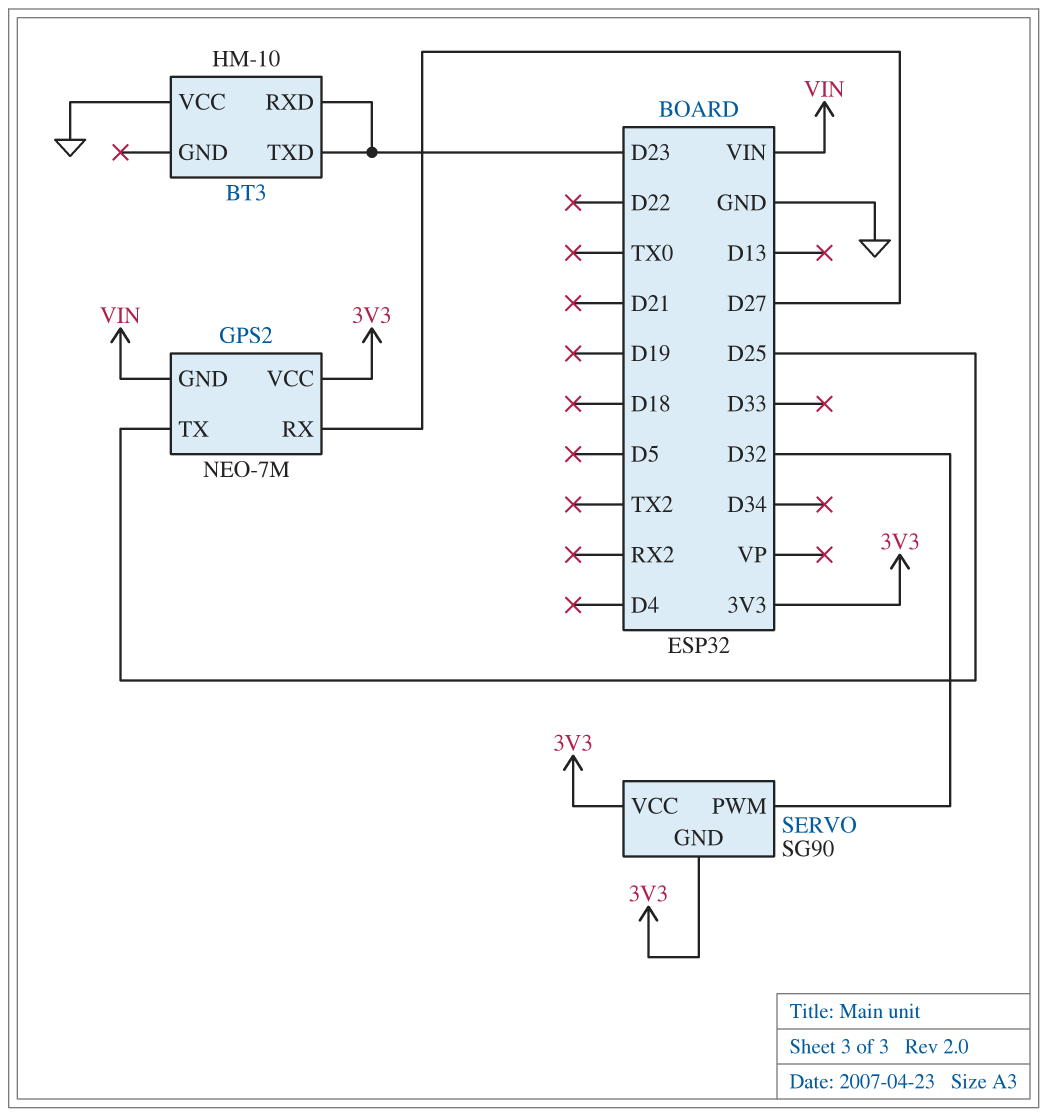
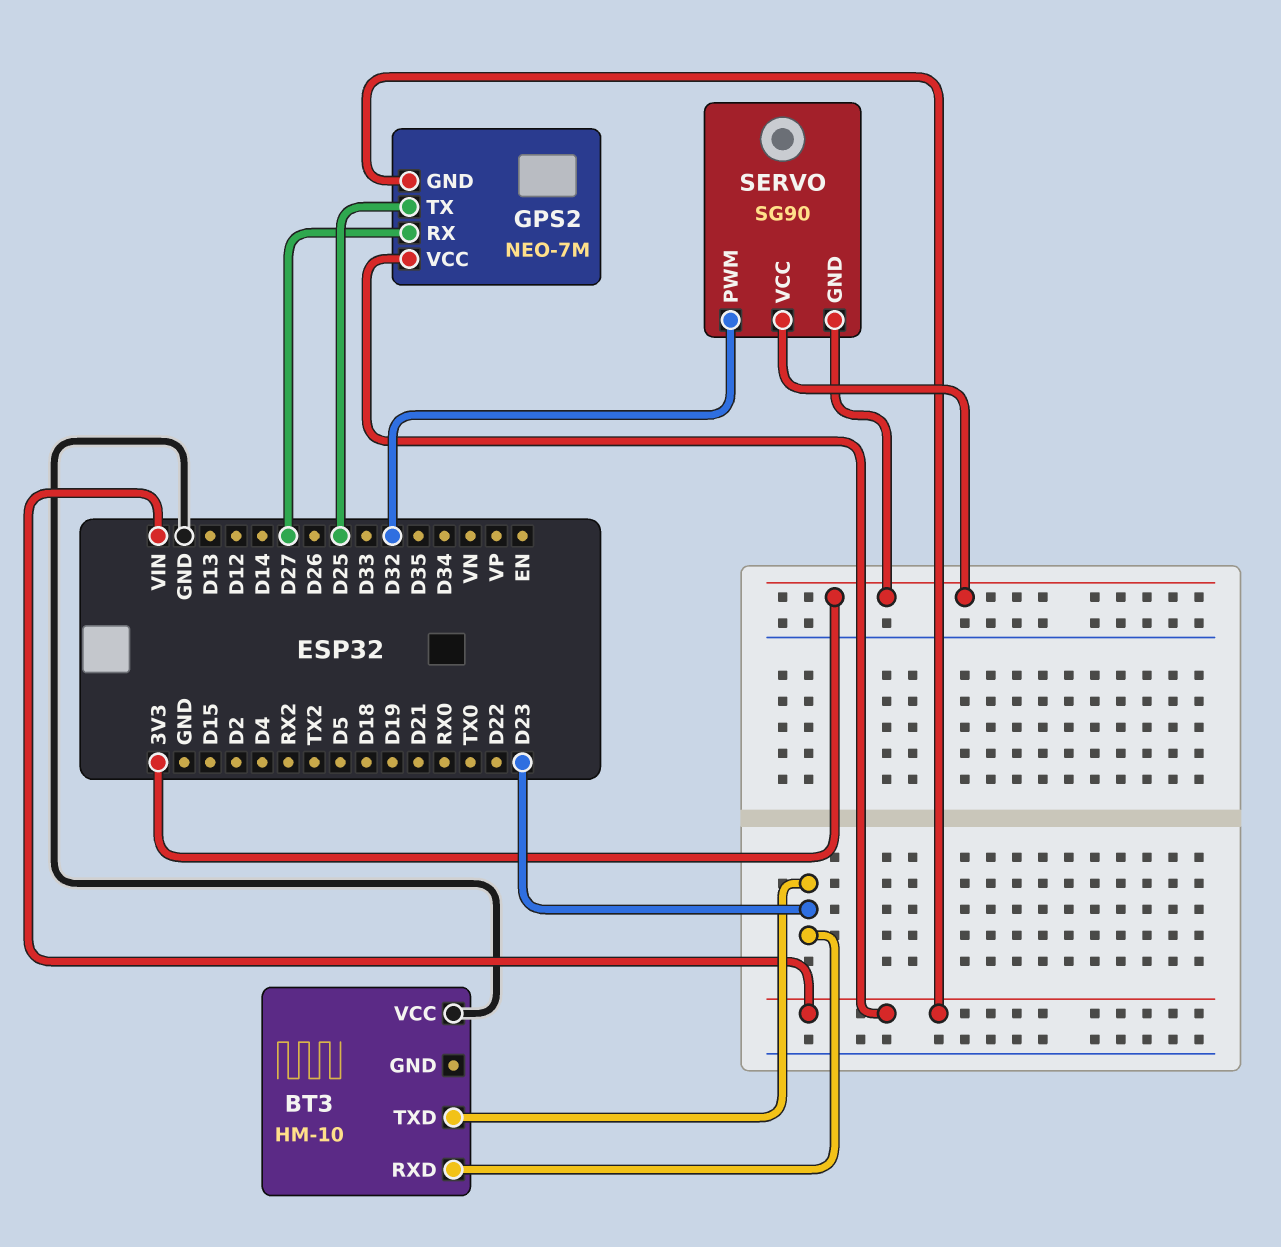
GPS2 pin VCC: 3V3 -> VIN

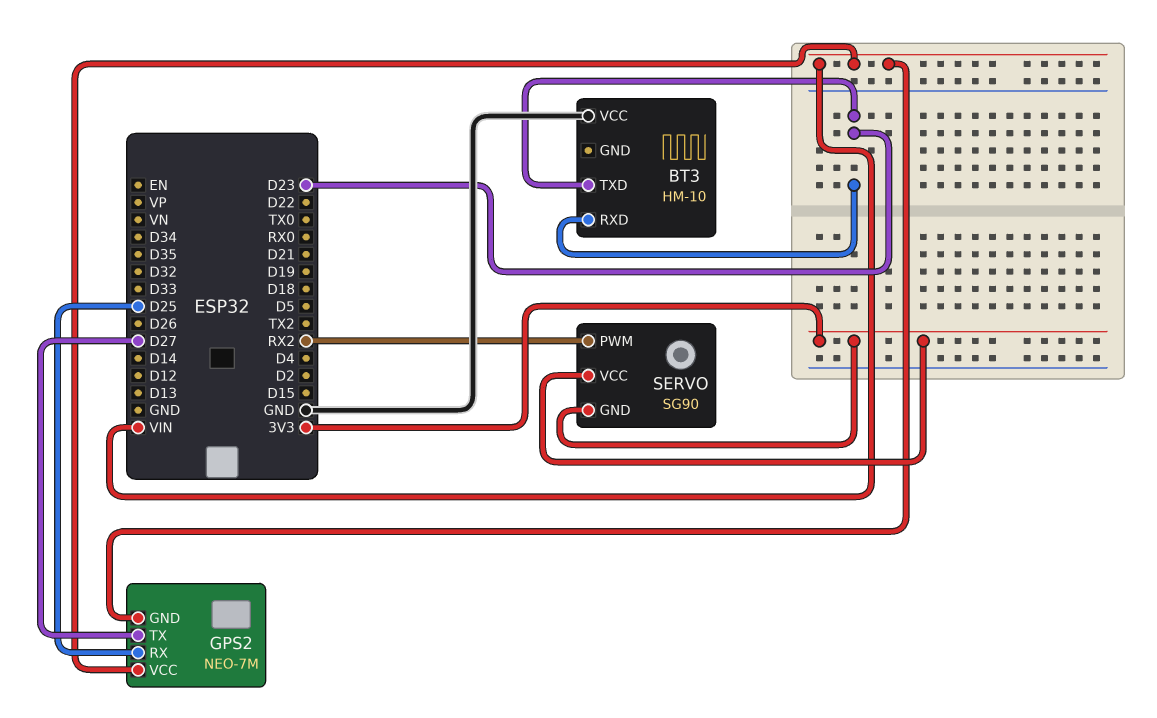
GPS2 pin RX: D27 -> D25
GPS2 pin TX: D25 -> D27
SERVO pin PWM: D32 -> RX2

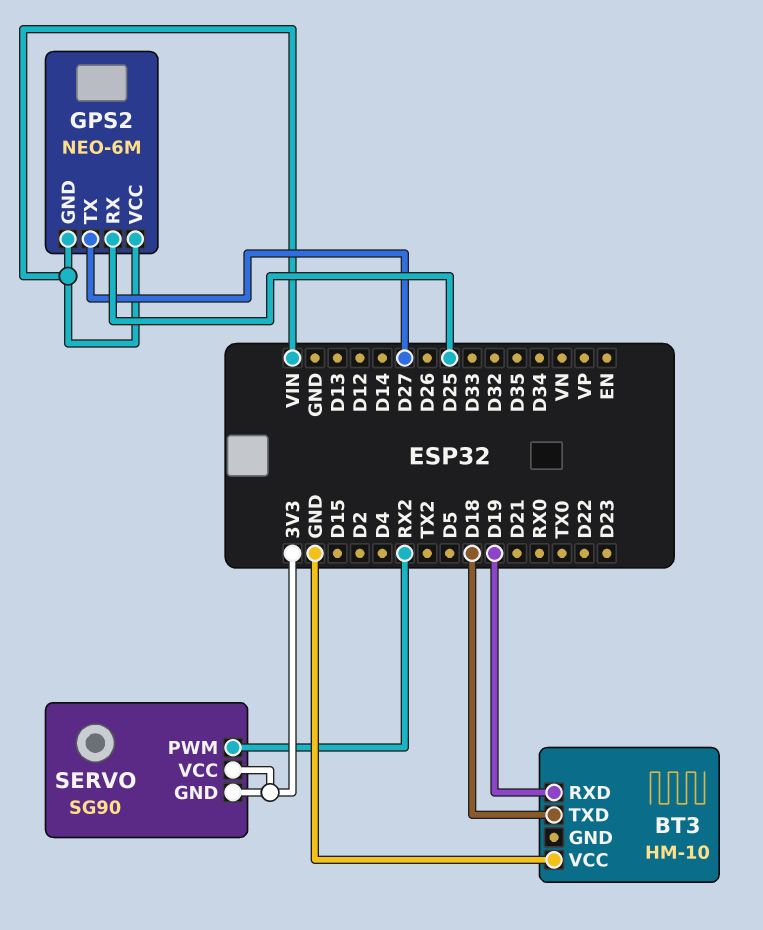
BT3 pin RXD: D23 -> D19
BT3 pin TXD: D23 -> D18
GPS2: NEO-7M -> NEO-6M

